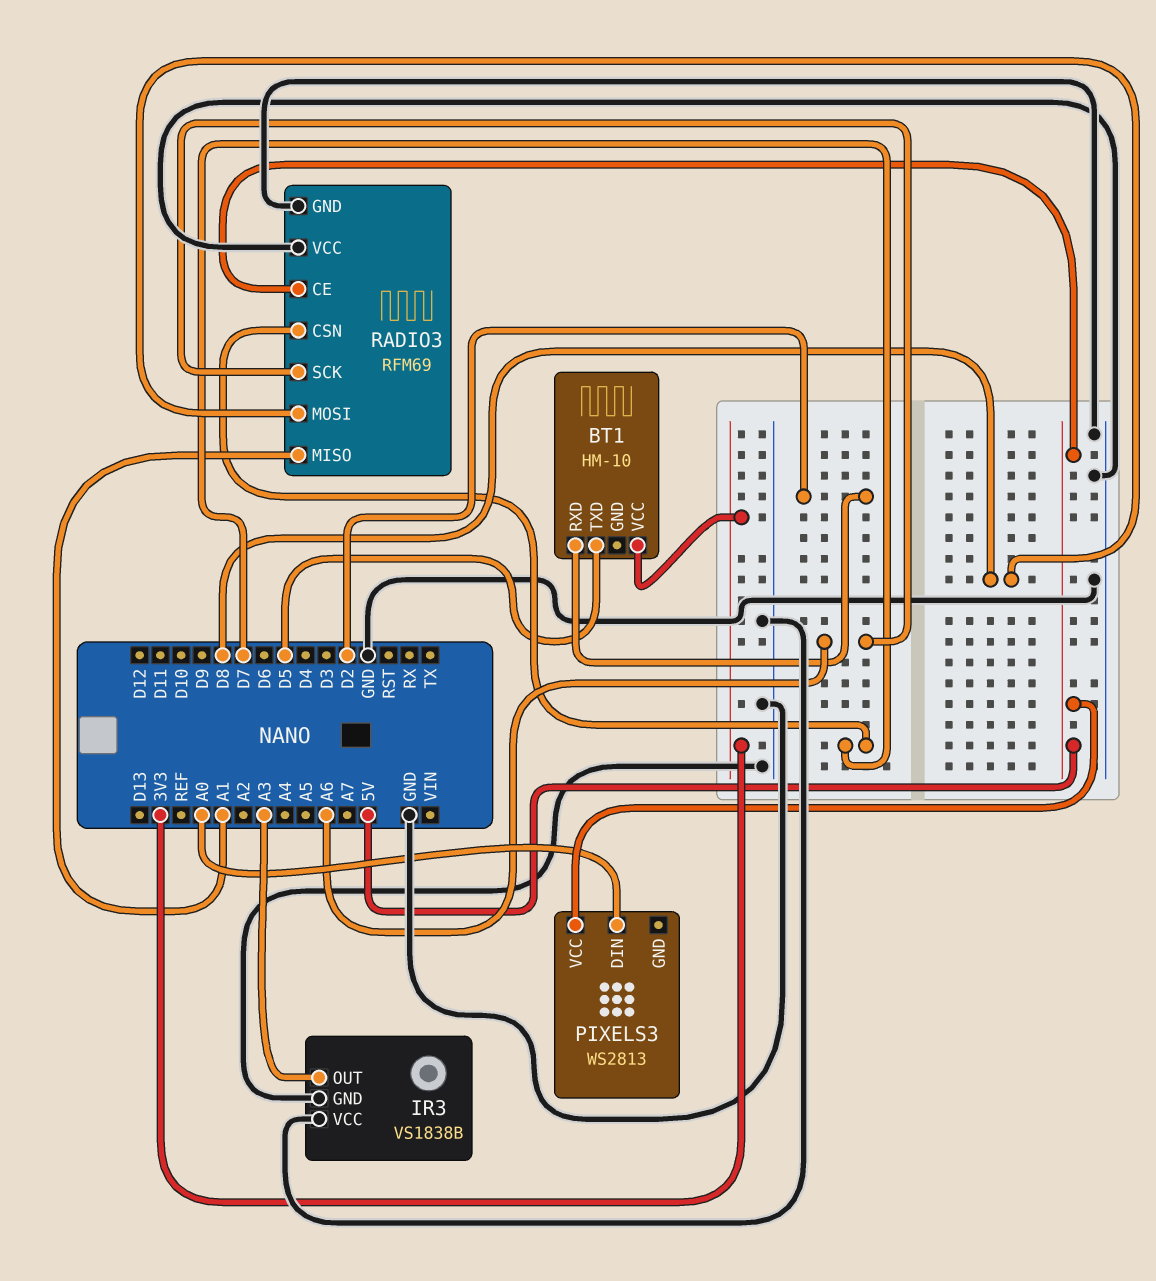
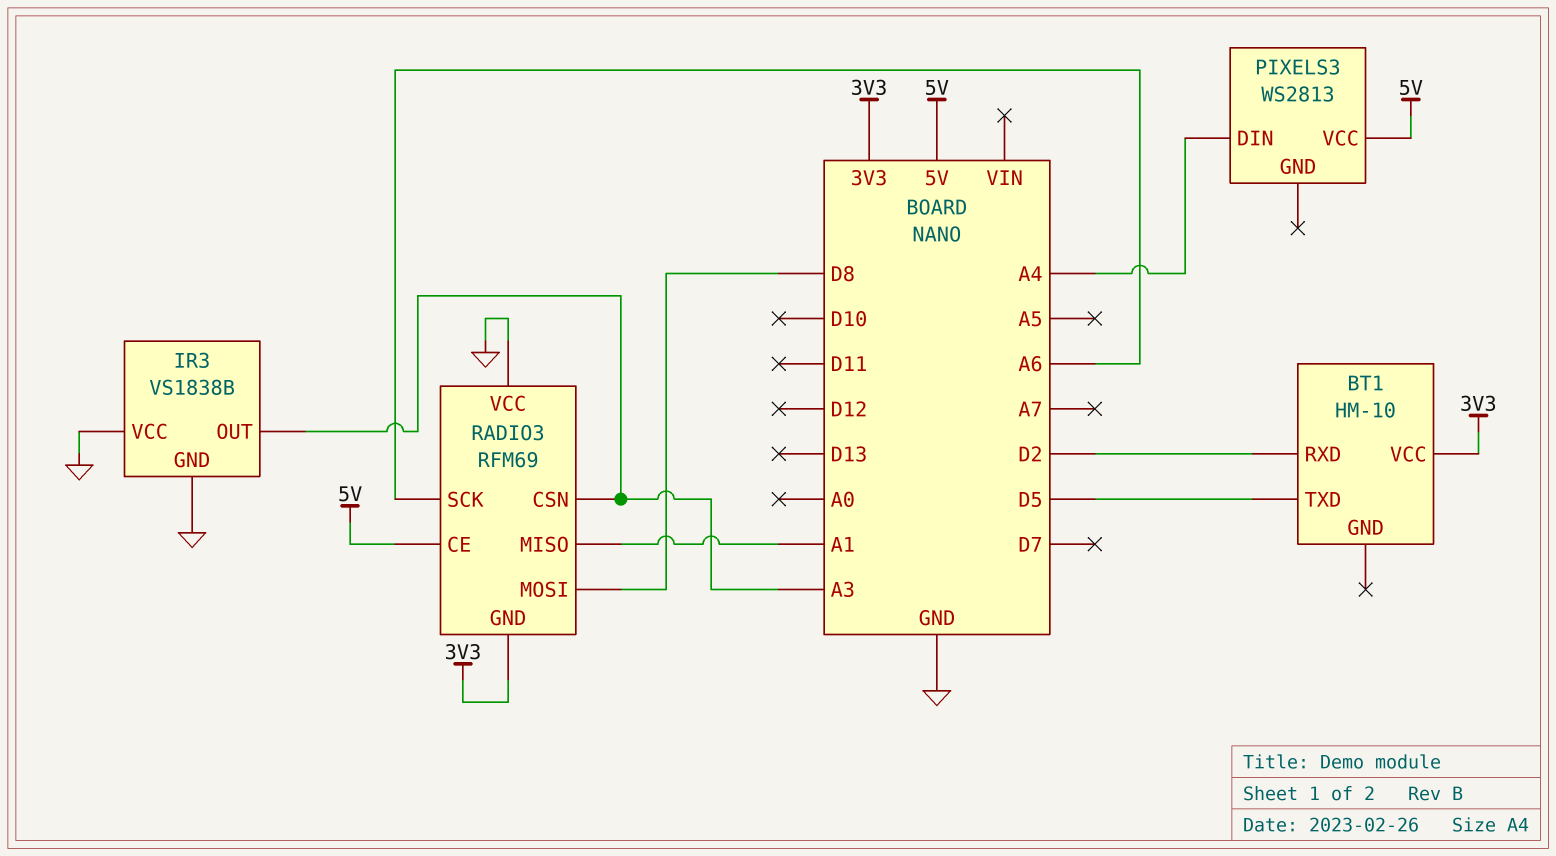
PIXELS3 pin DIN: A0 -> A4
RADIO3 pin CSN: D7 -> A3
RADIO3 pin GND: GND -> 3V3

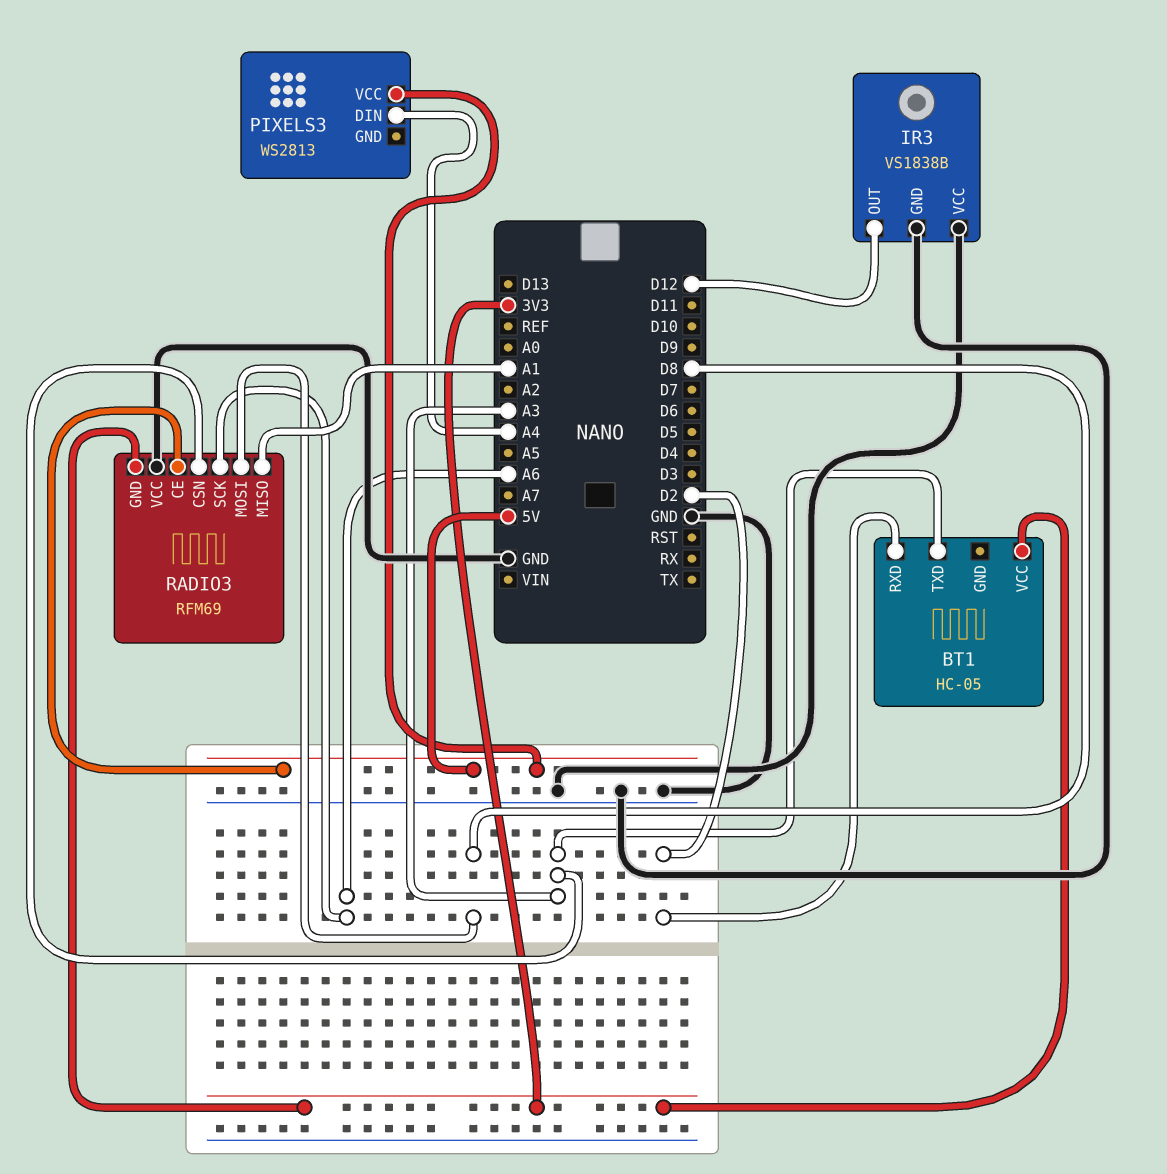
BT1: HM-10 -> HC-05
BT1 pin TXD: D5 -> A3
IR3 pin OUT: A3 -> D12

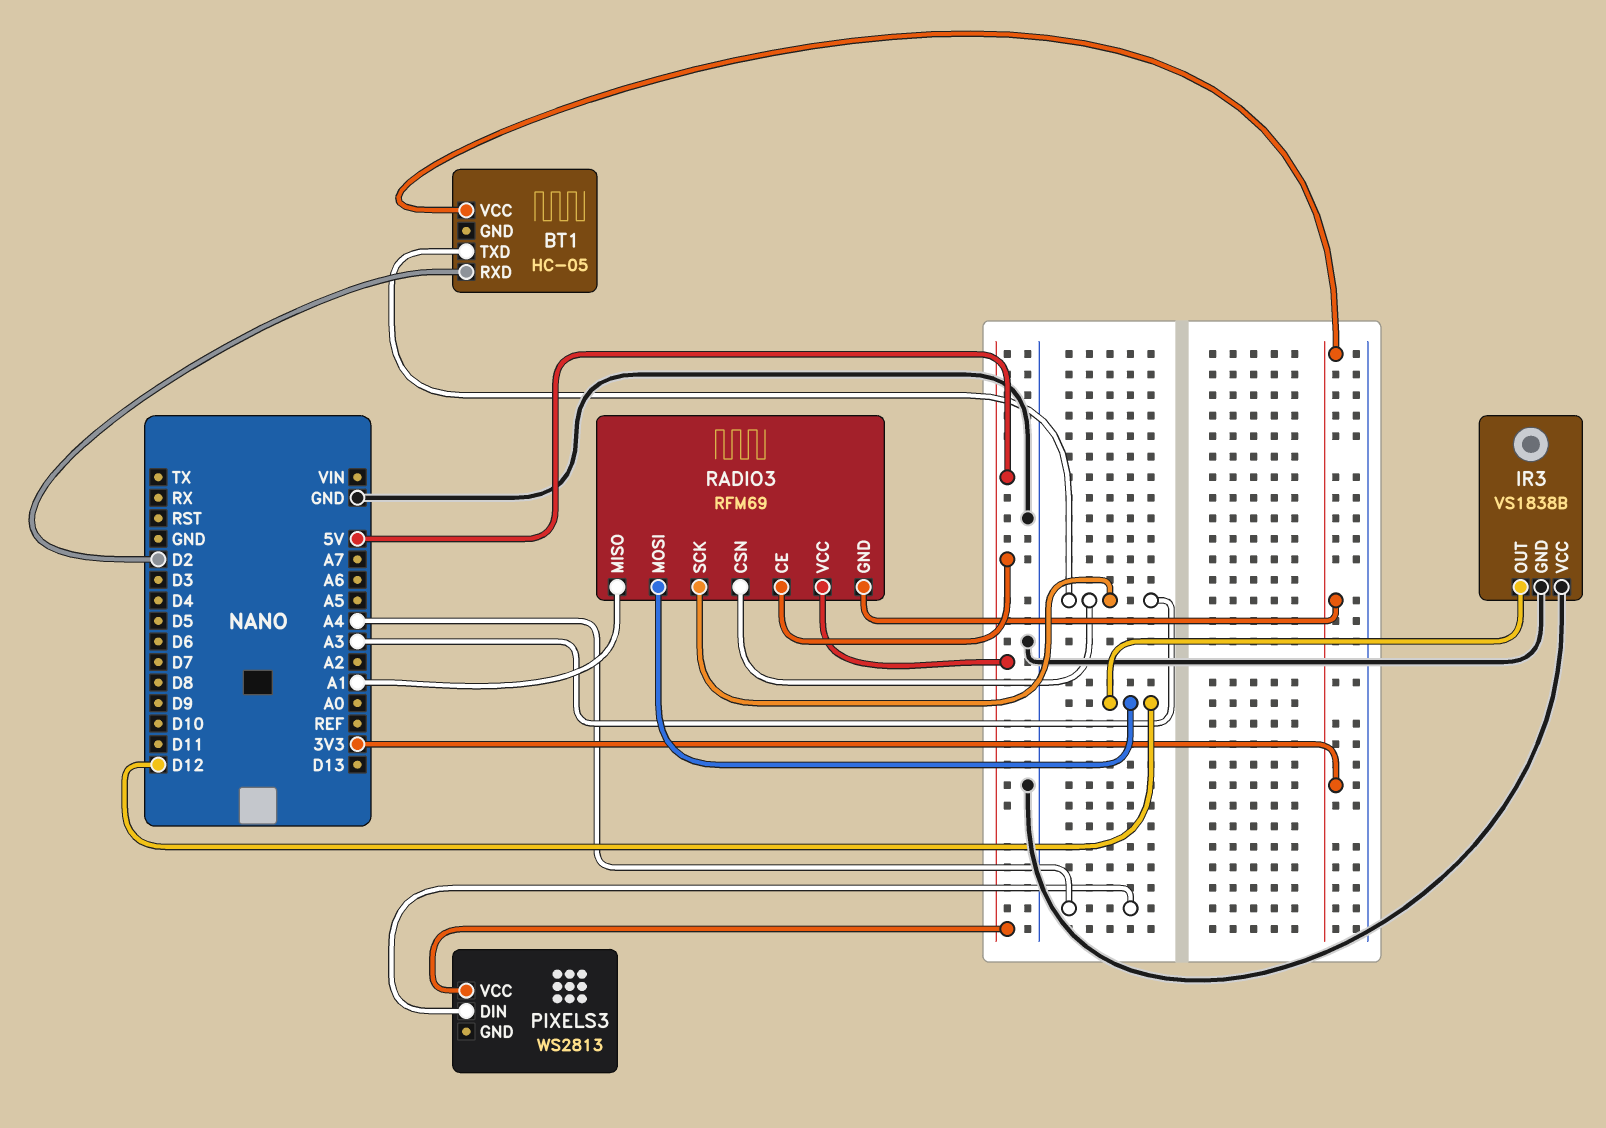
RADIO3 pin MOSI: D8 -> D12
RADIO3 pin SCK: A6 -> A3
RADIO3 pin VCC: GND -> 5V

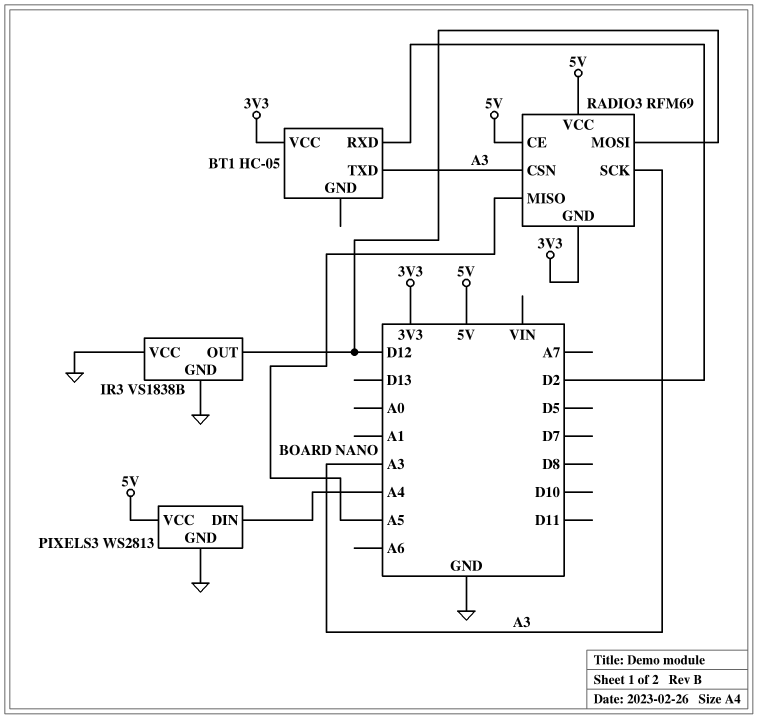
PIXELS3 pin GND: none -> GND
RADIO3 pin MISO: A1 -> A5

